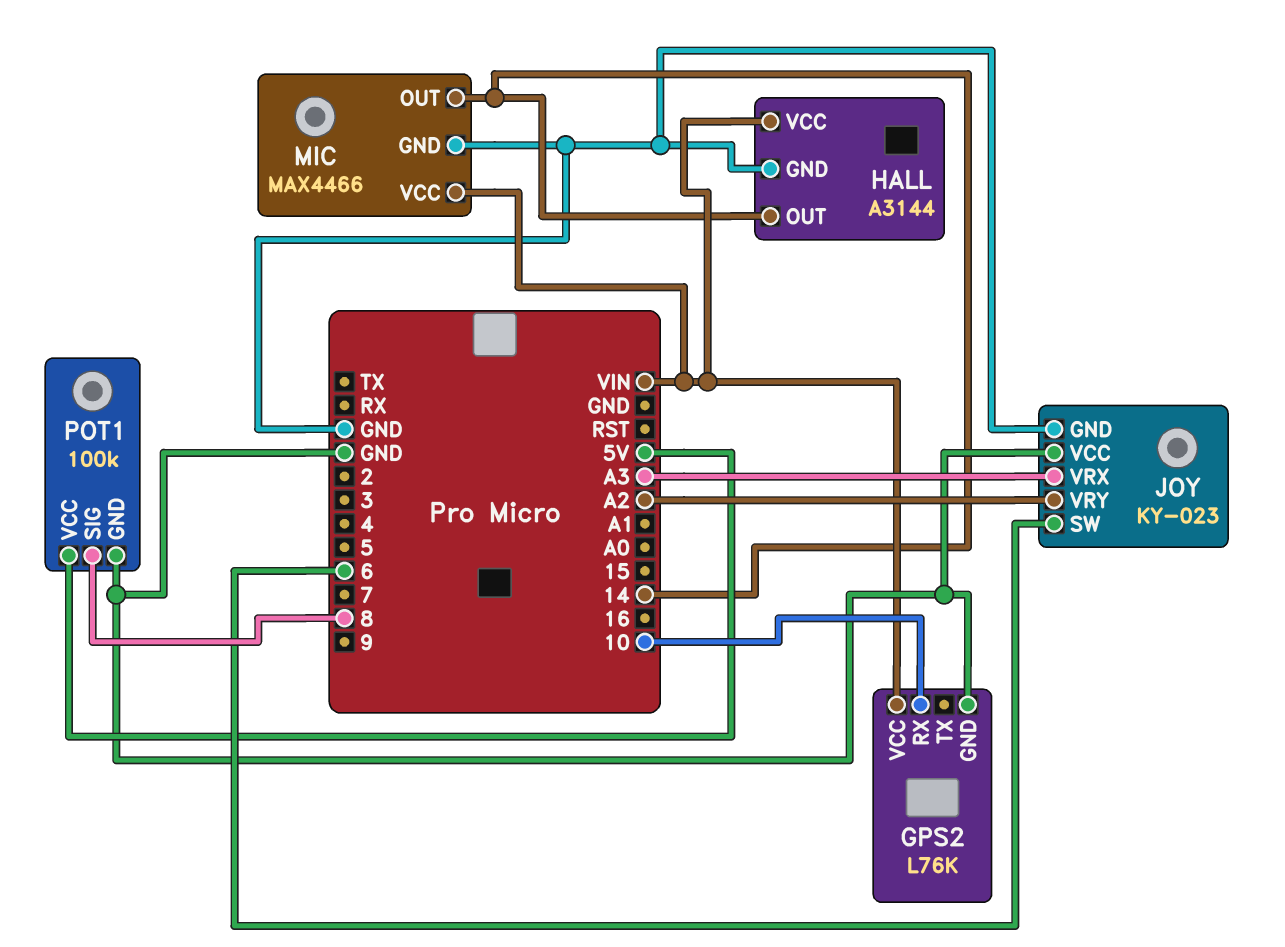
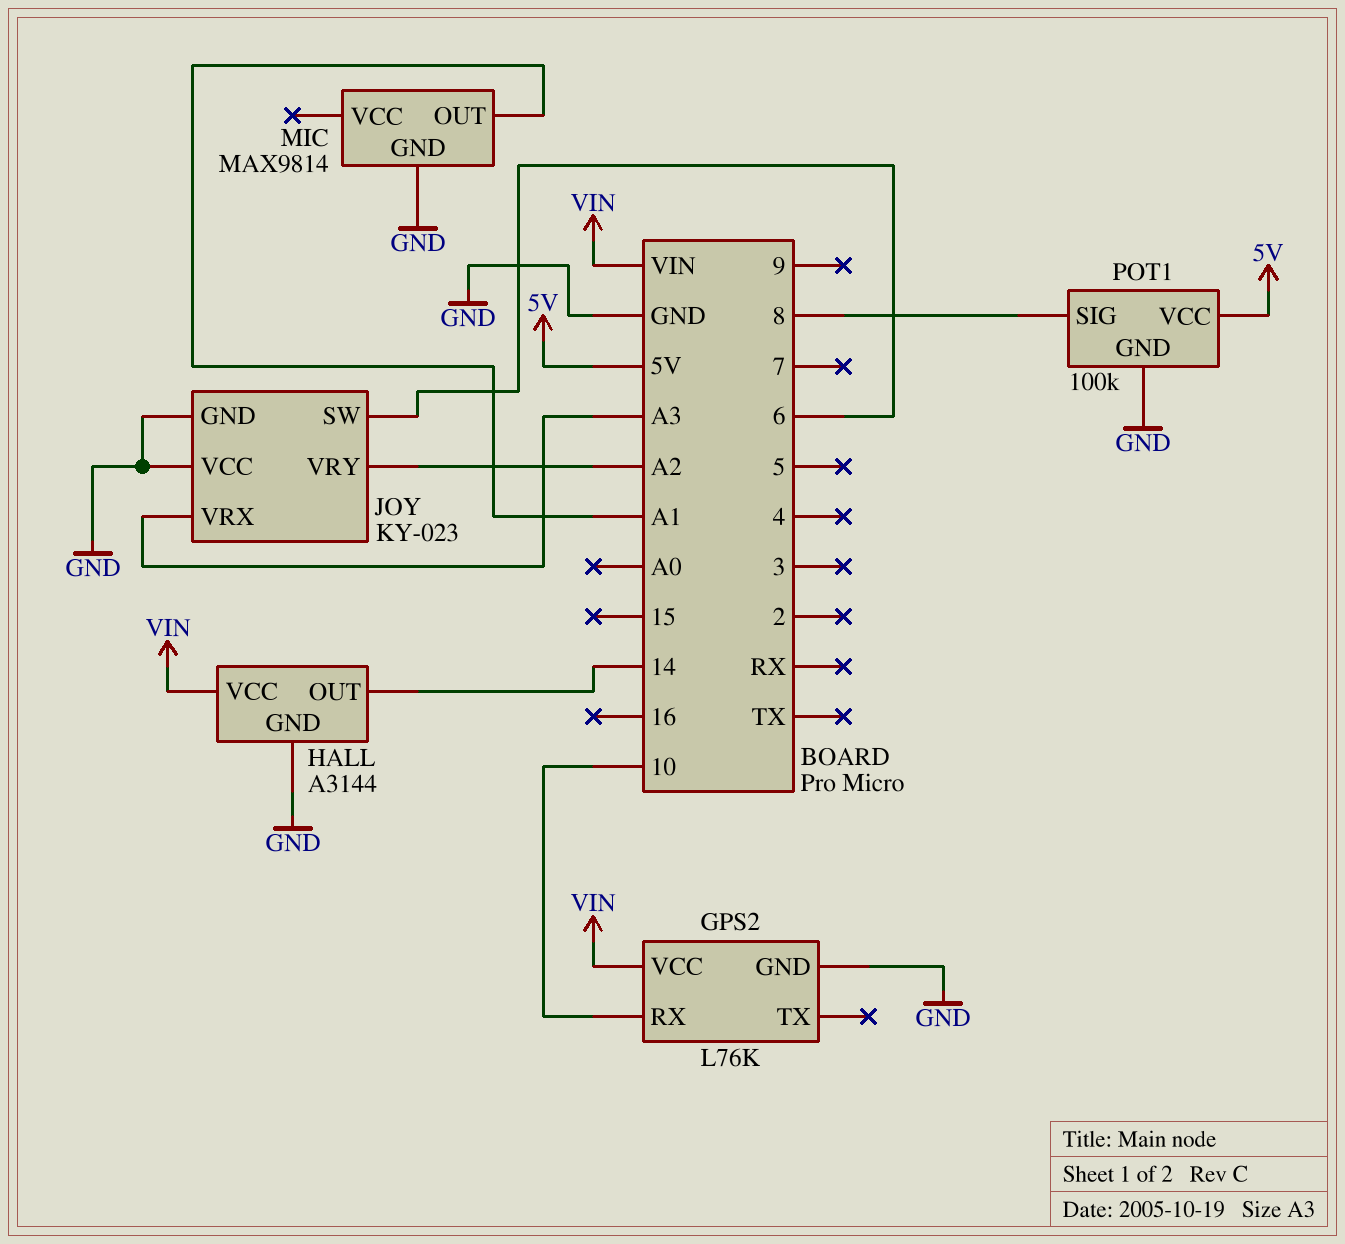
MIC: MAX4466 -> MAX9814
MIC pin OUT: 14 -> A1
MIC pin VCC: VIN -> none

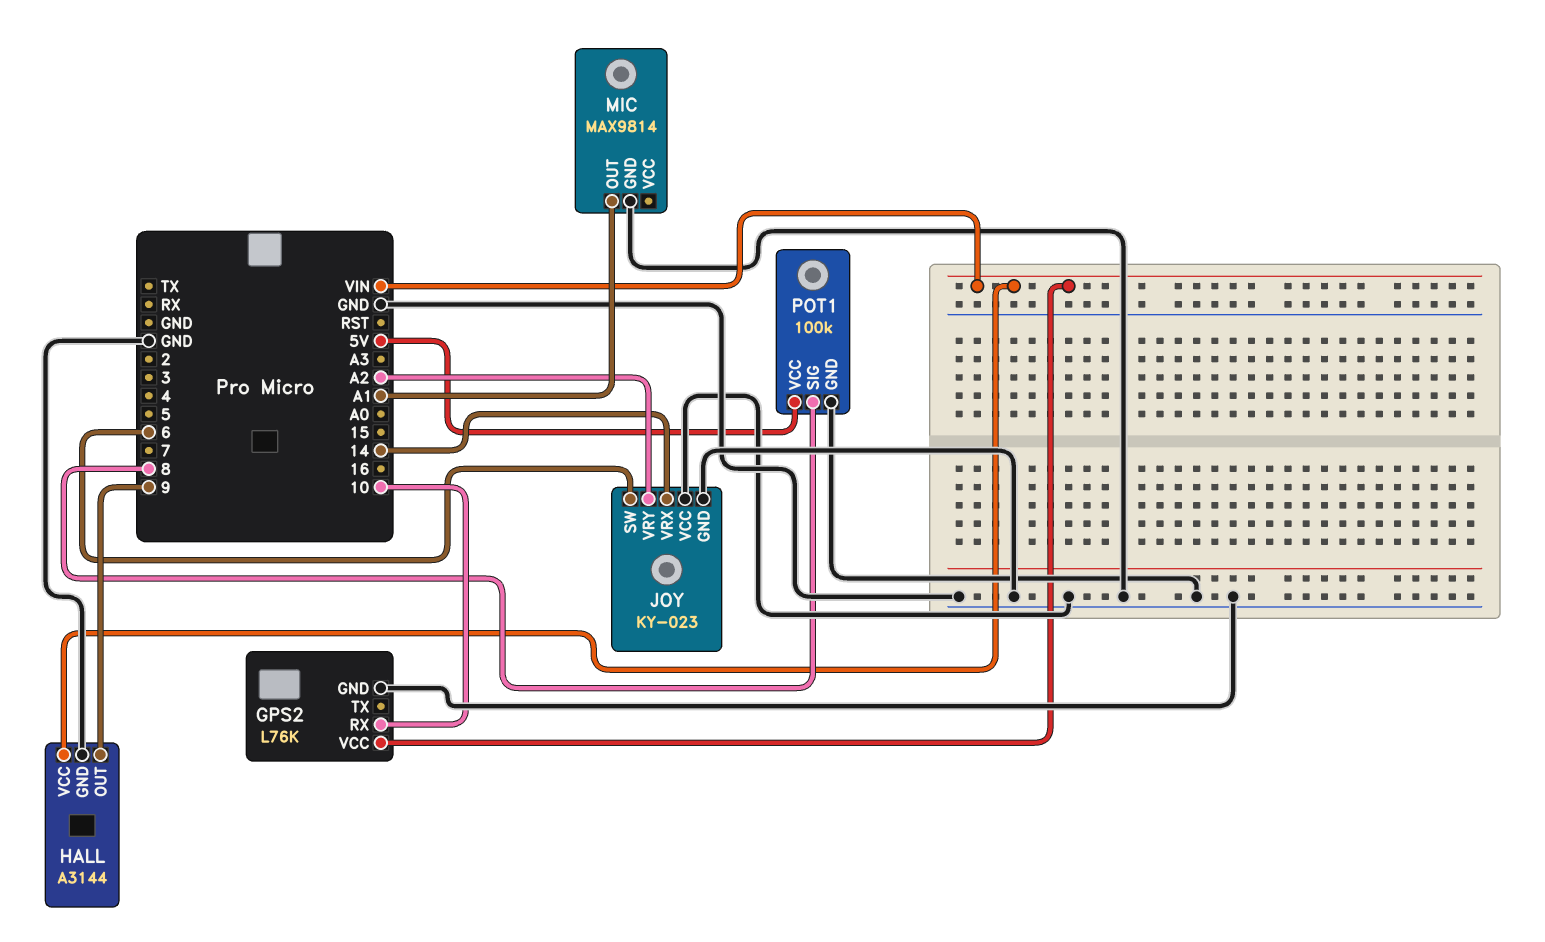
HALL pin OUT: 14 -> 9
JOY pin VRX: A3 -> 14

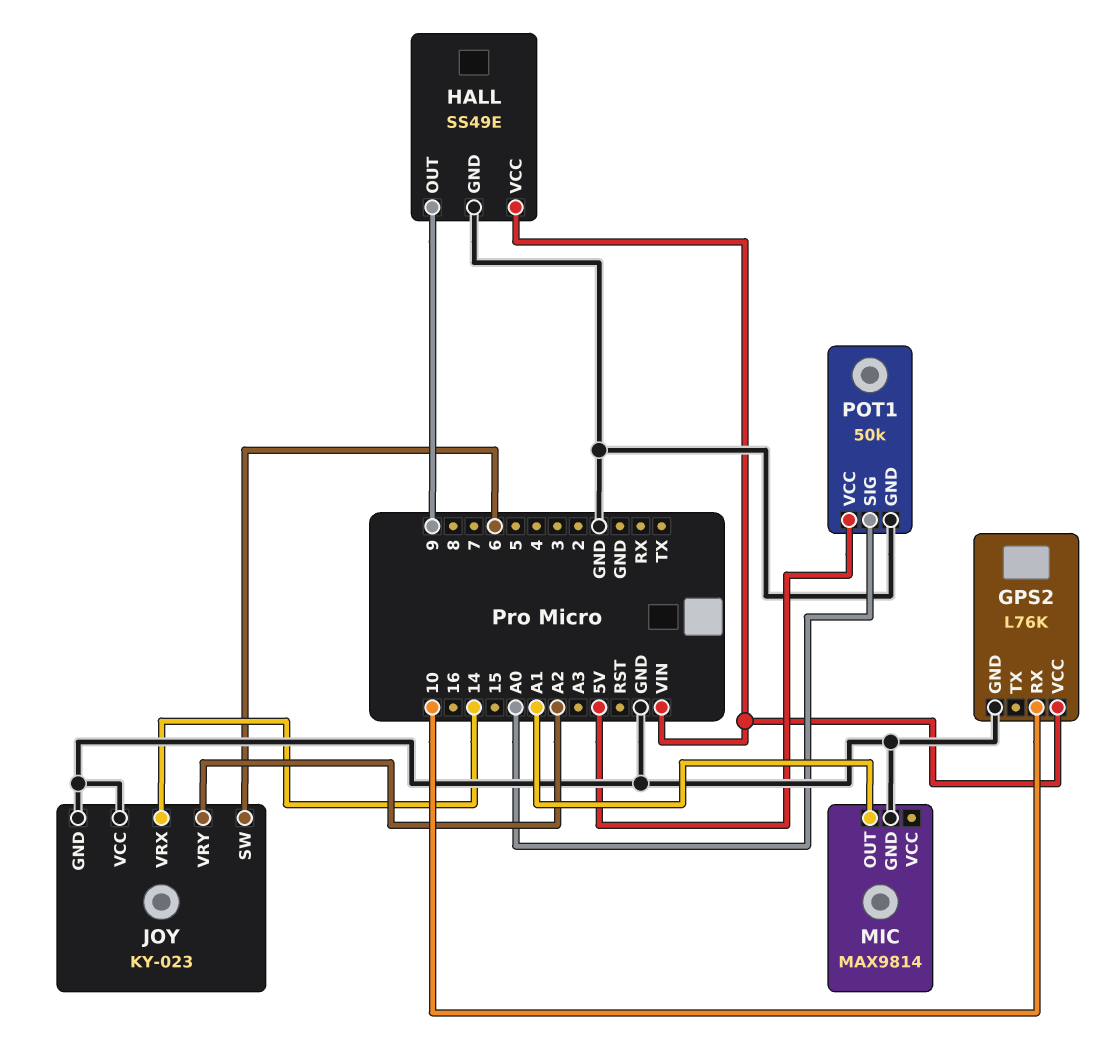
HALL: A3144 -> SS49E
POT1: 100k -> 50k
POT1 pin SIG: 8 -> A0

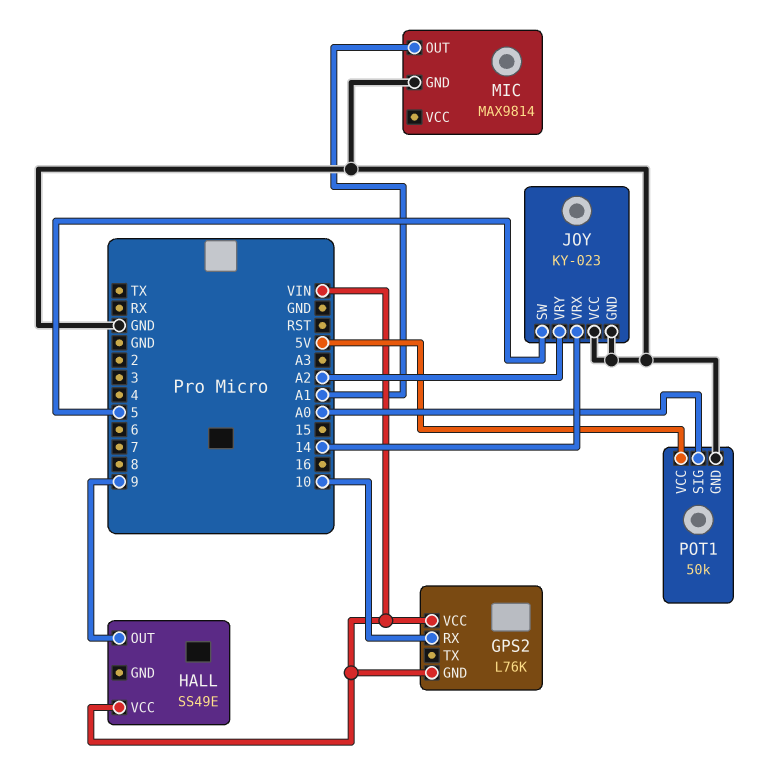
GPS2 pin GND: GND -> VIN
HALL pin GND: GND -> none
JOY pin SW: 6 -> 5

